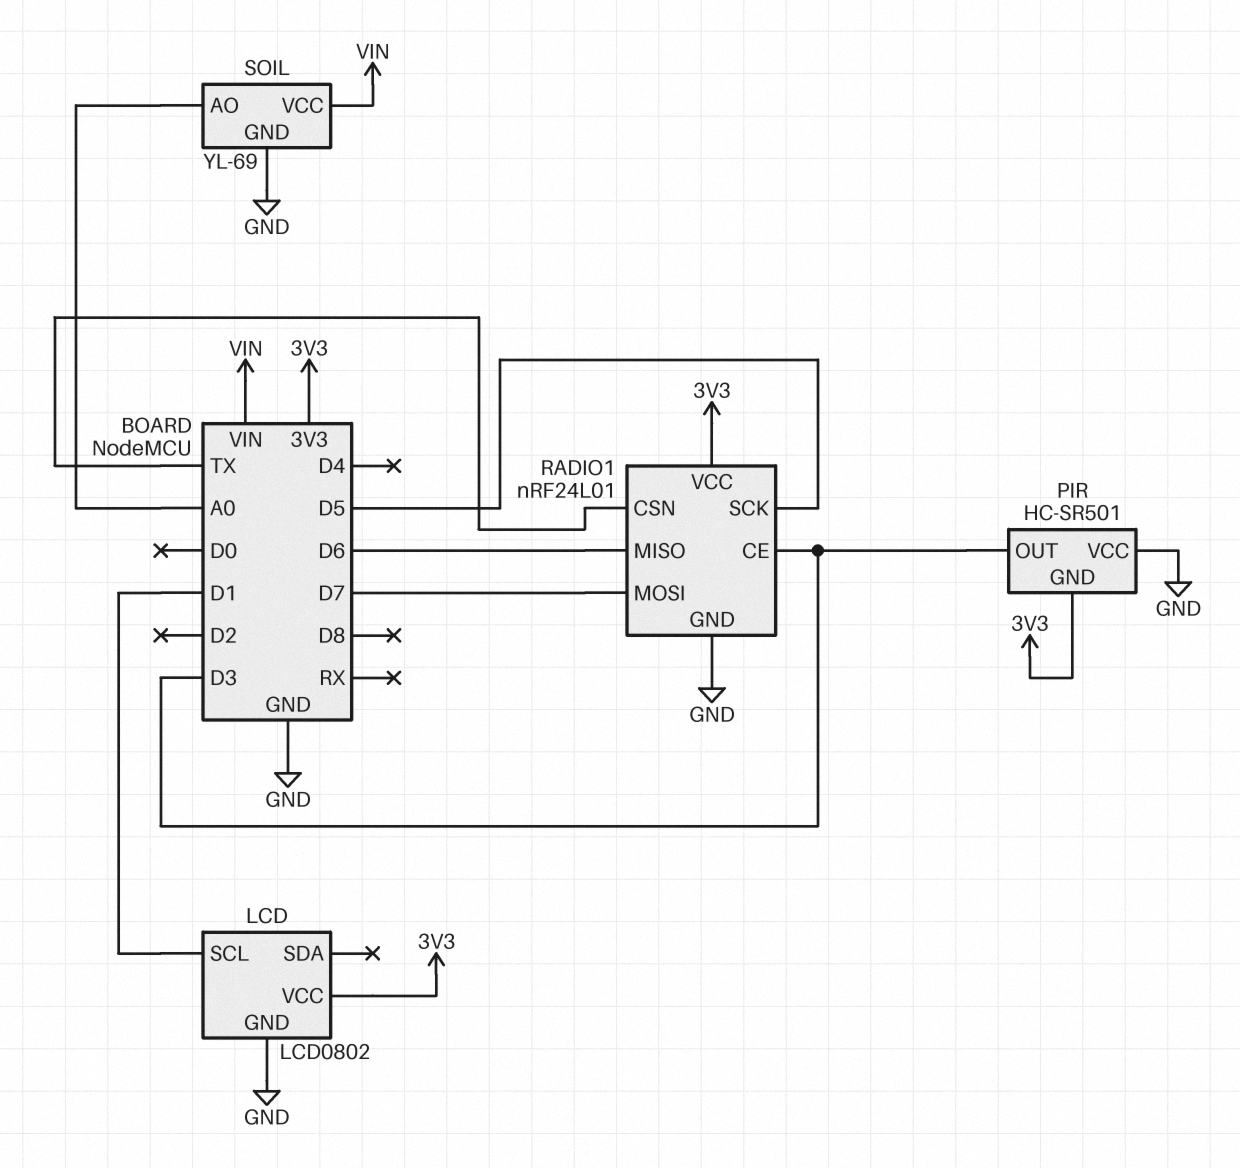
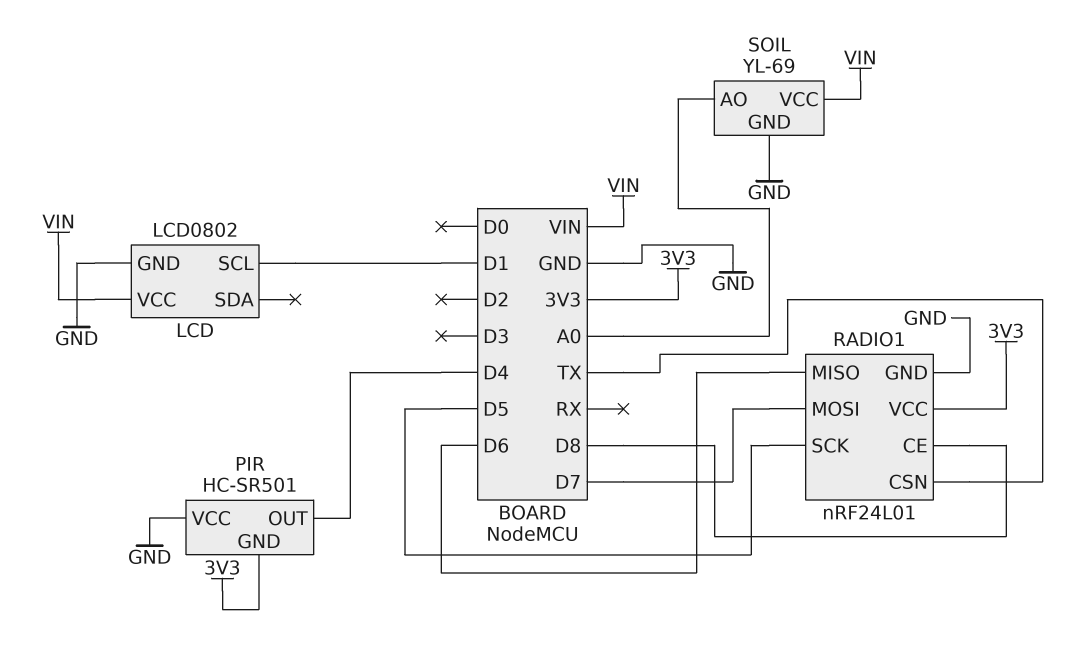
LCD pin VCC: 3V3 -> VIN
PIR pin OUT: D3 -> D4
RADIO1 pin CE: D3 -> D8

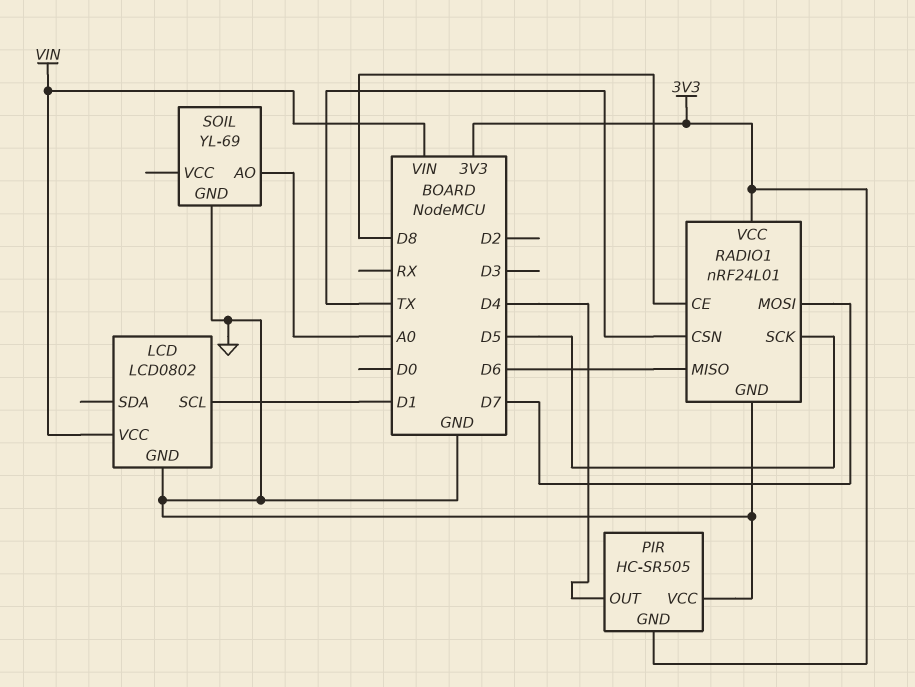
PIR: HC-SR501 -> HC-SR505
SOIL pin VCC: VIN -> none

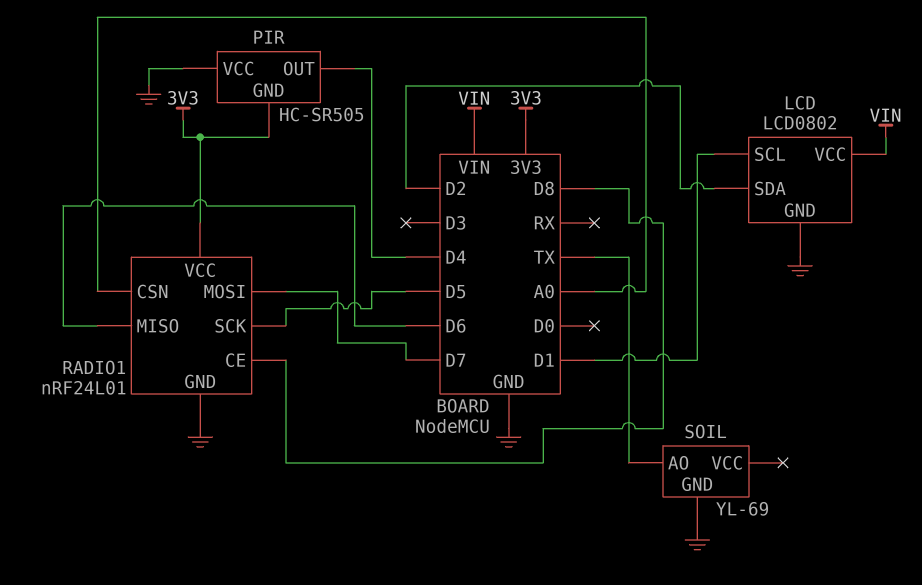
LCD pin SDA: none -> D2
RADIO1 pin CSN: TX -> A0
SOIL pin AO: A0 -> TX

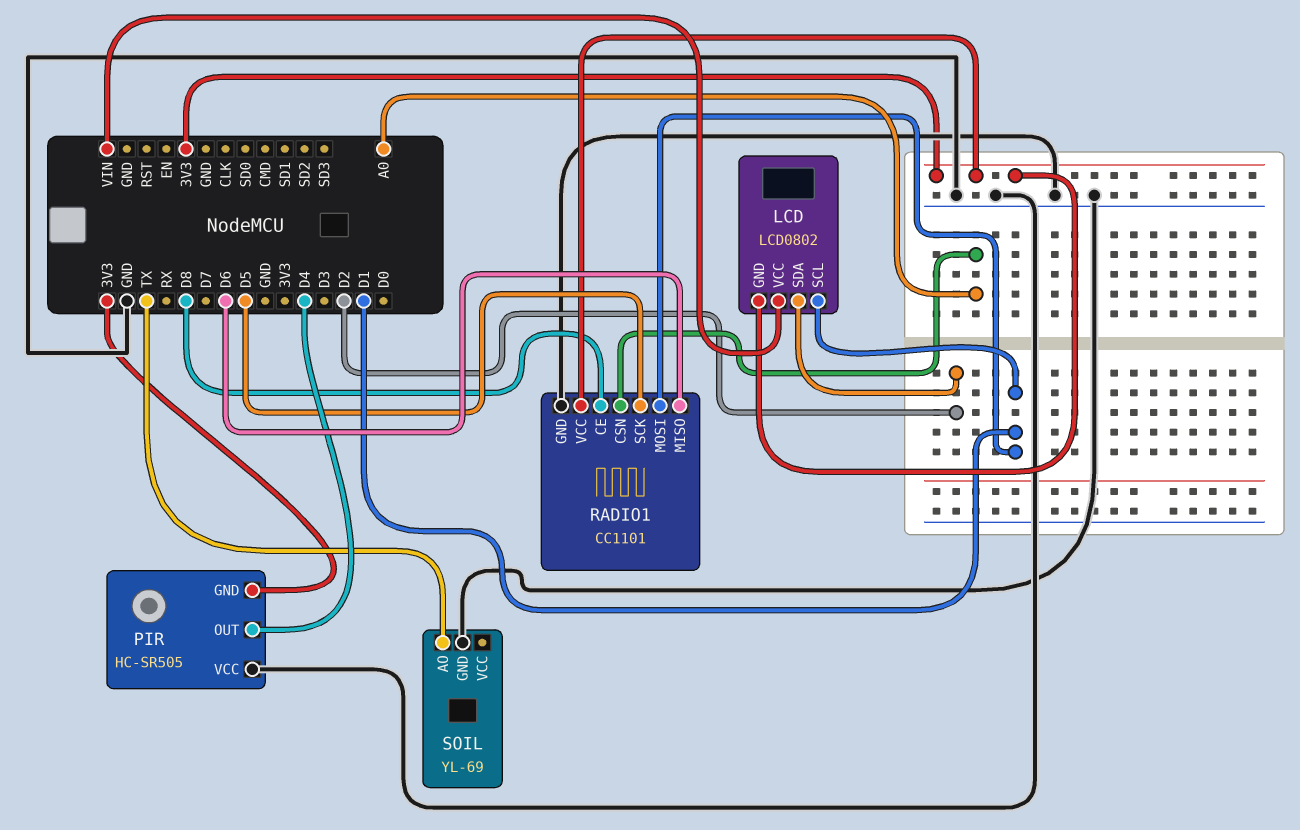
LCD pin GND: GND -> 3V3
RADIO1: nRF24L01 -> CC1101
RADIO1 pin MOSI: D7 -> D1

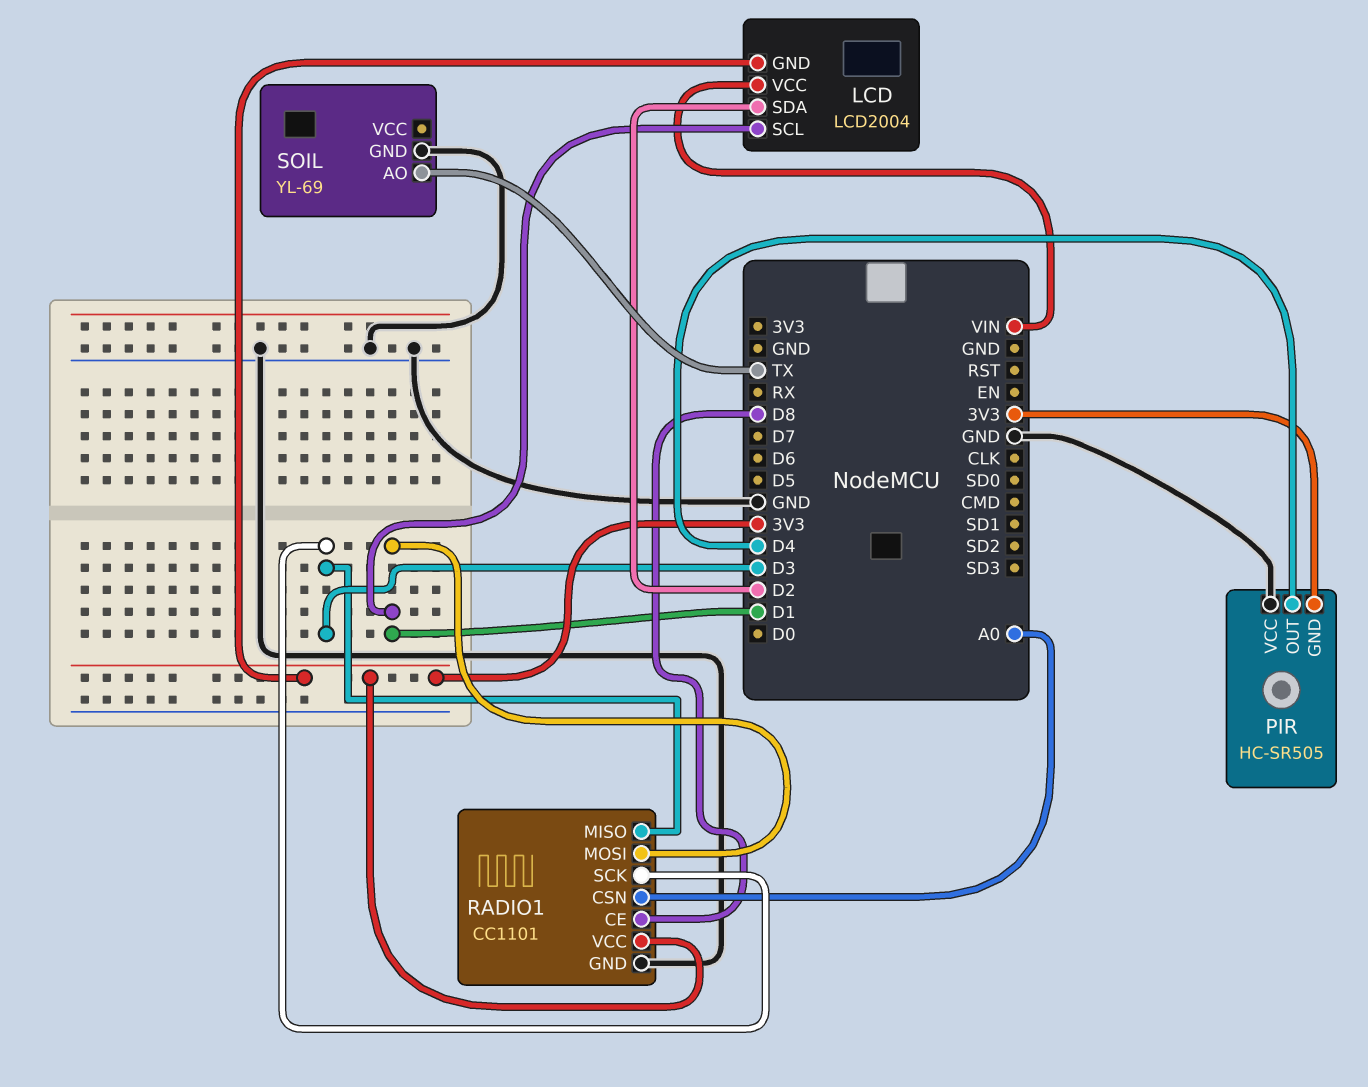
LCD: LCD0802 -> LCD2004
RADIO1 pin MISO: D6 -> D3
RADIO1 pin SCK: D5 -> D3

